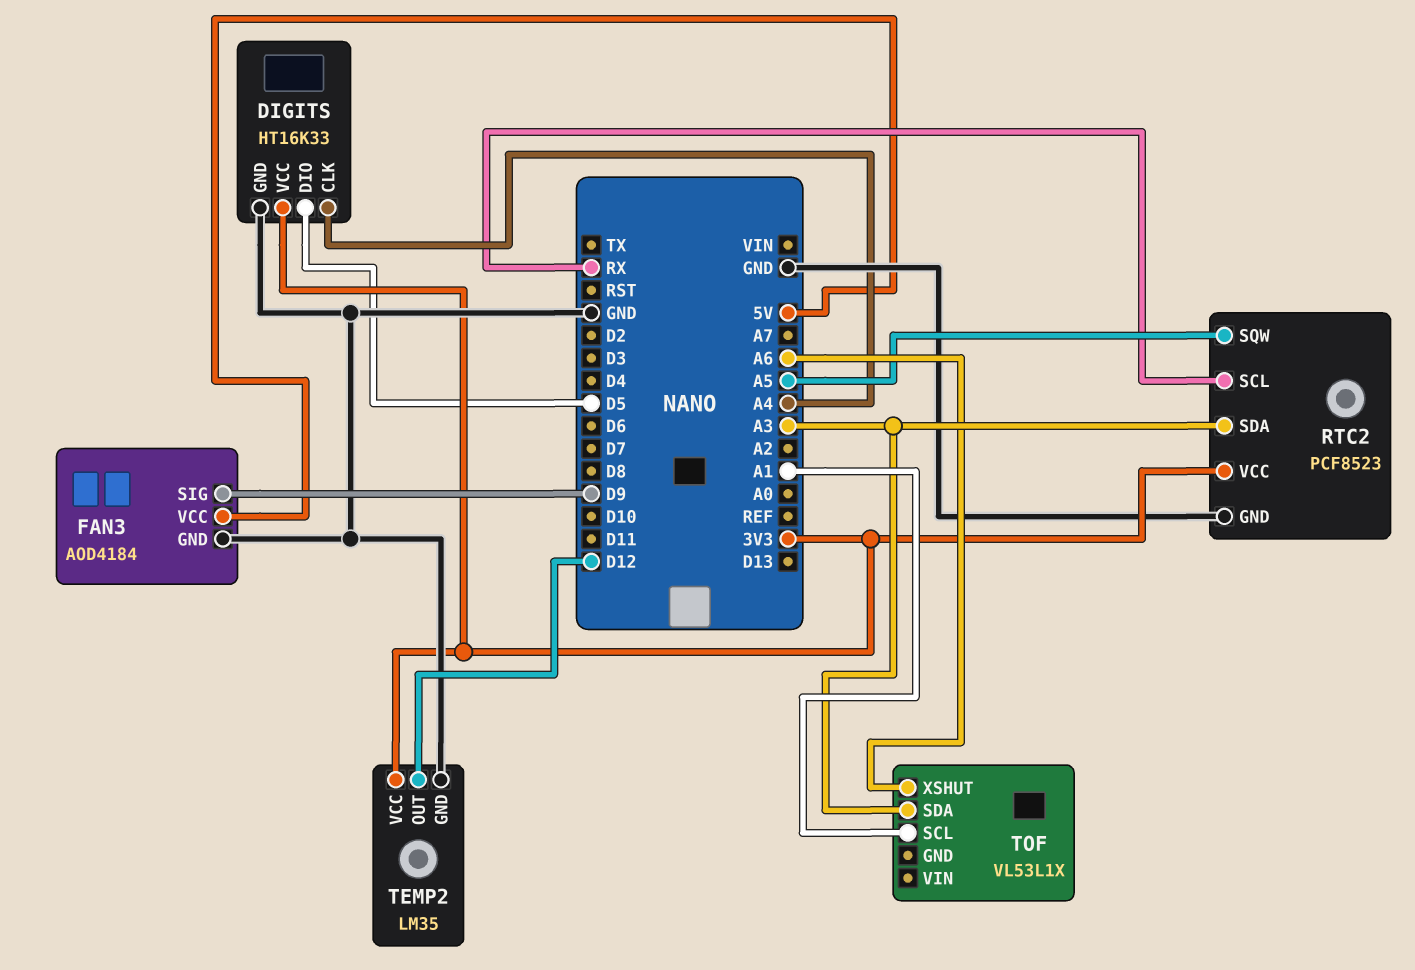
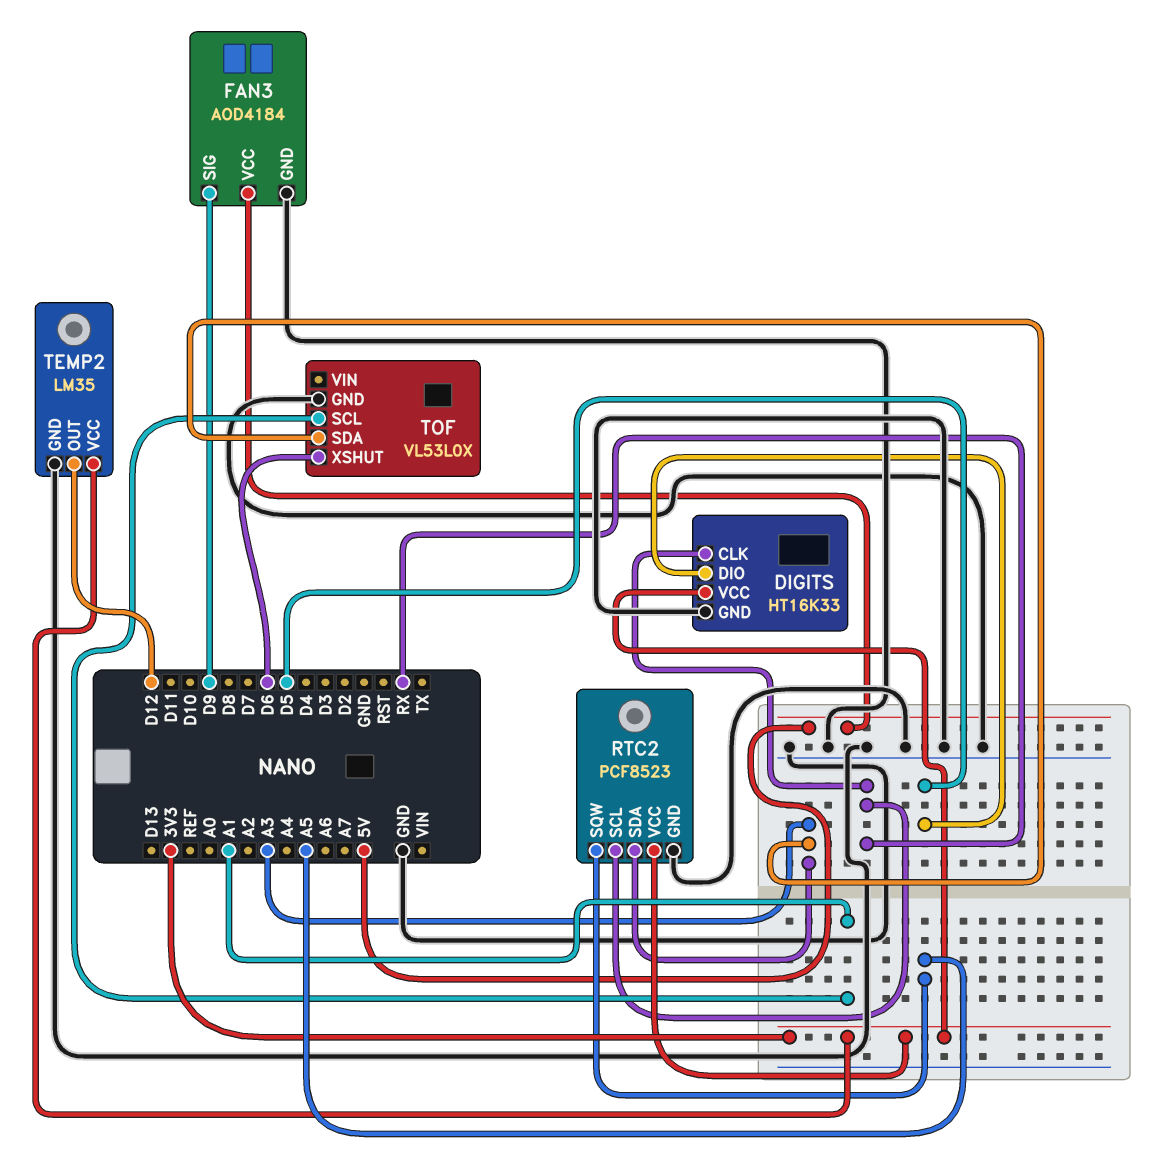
DIGITS pin CLK: A4 -> RX
TOF: VL53L1X -> VL53L0X
TOF pin GND: none -> GND
TOF pin XSHUT: A6 -> D6

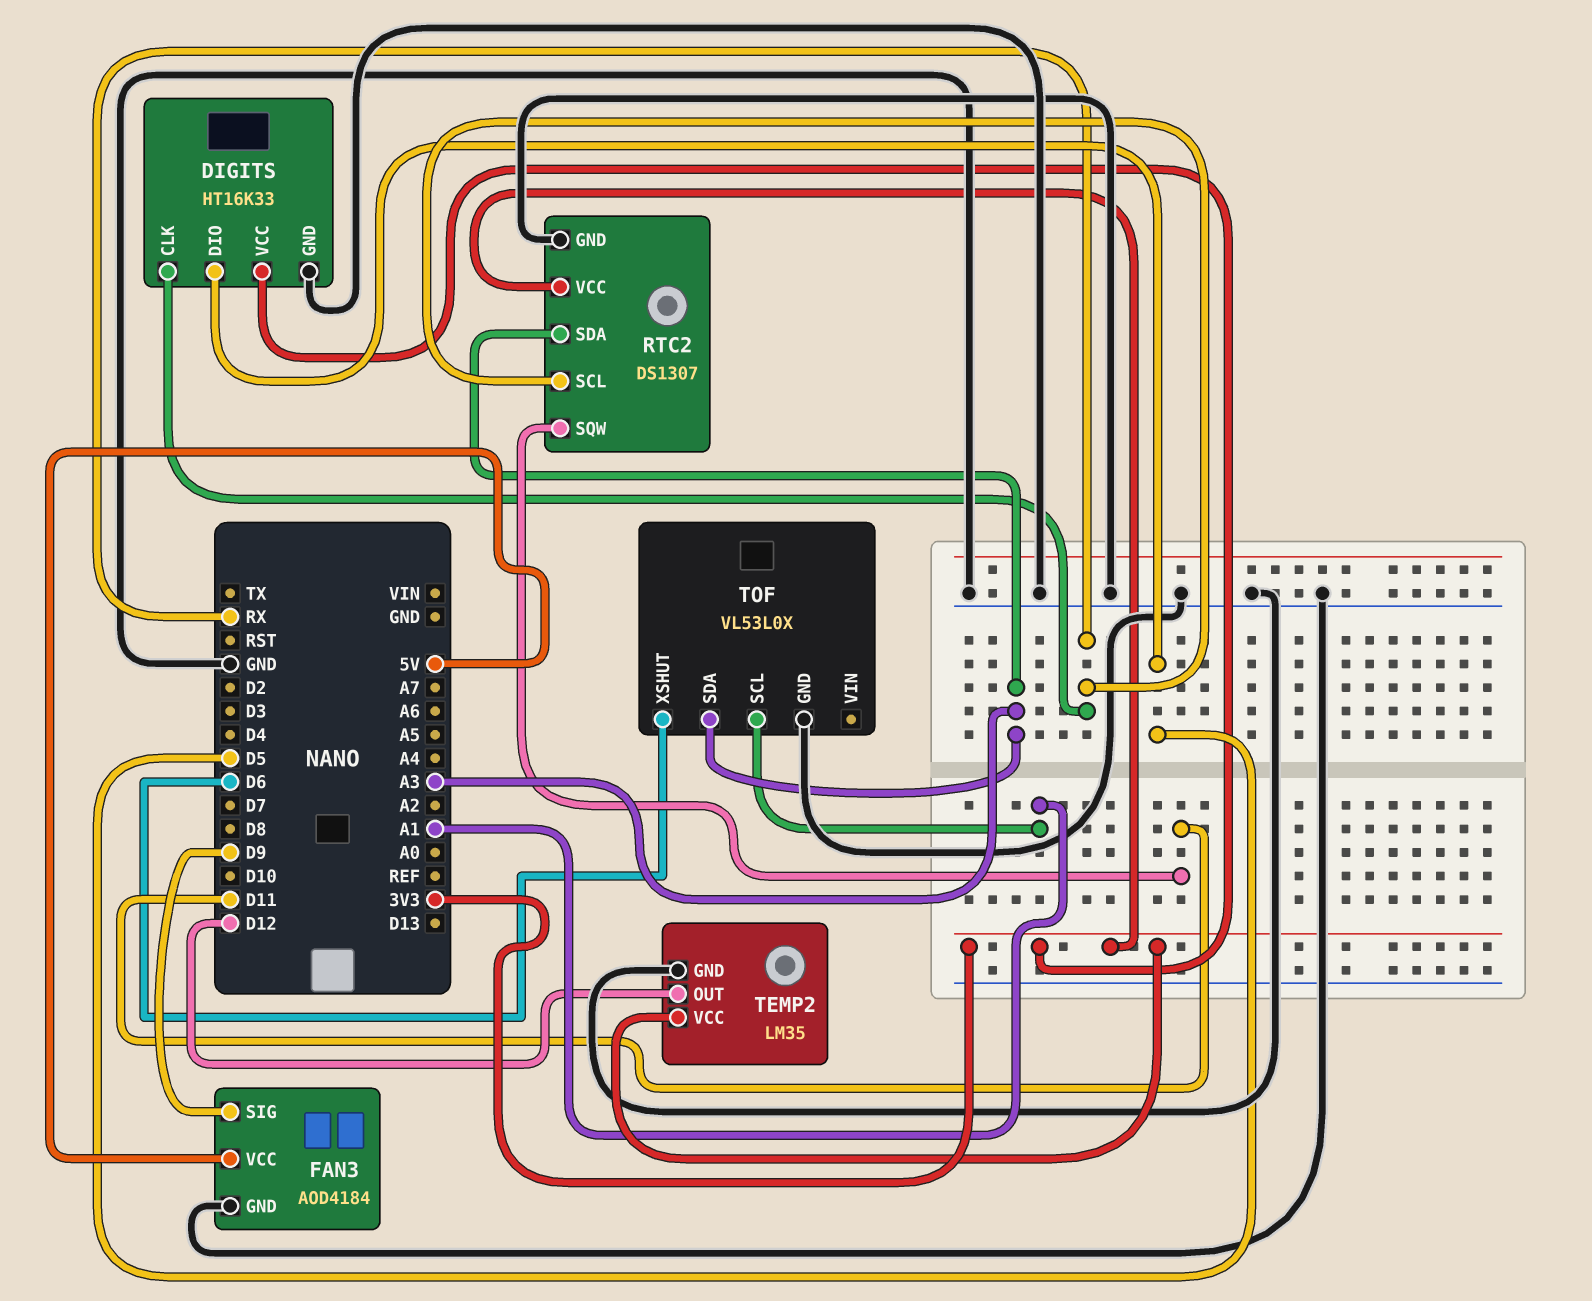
RTC2: PCF8523 -> DS1307
RTC2 pin SQW: A5 -> D11

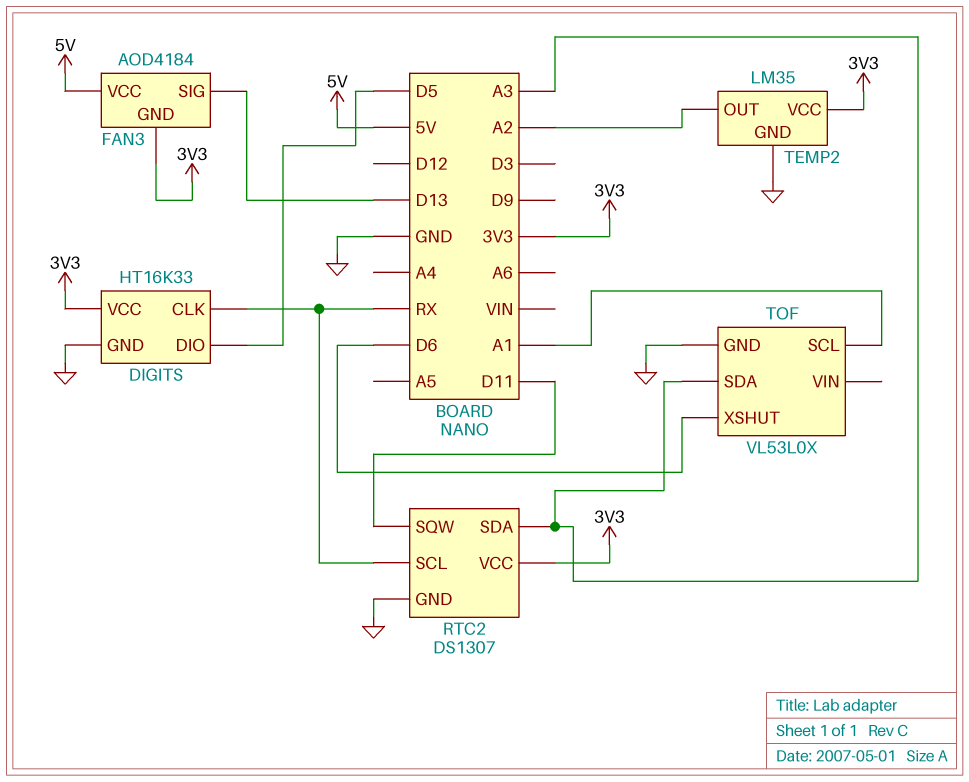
FAN3 pin GND: GND -> 3V3
FAN3 pin SIG: D9 -> D13
TEMP2 pin OUT: D12 -> A2

